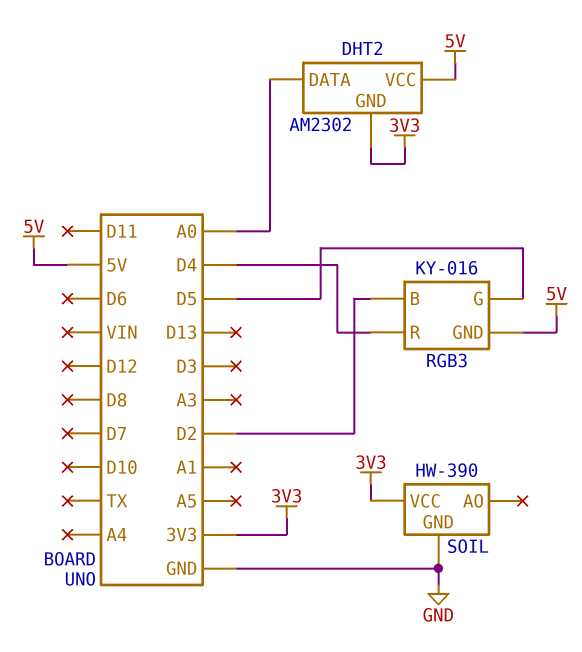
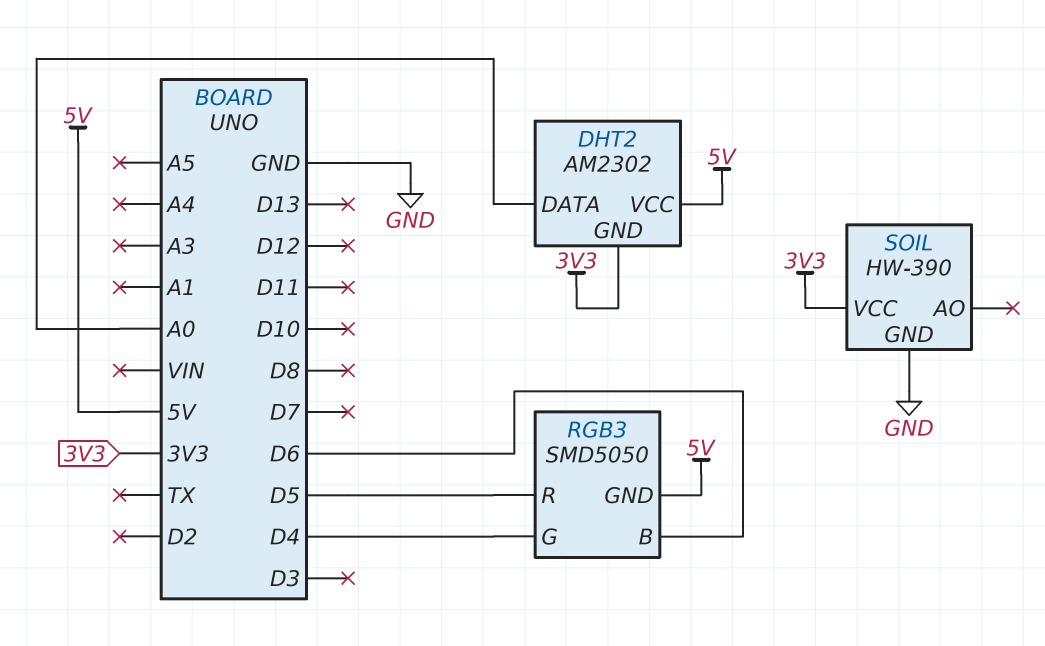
RGB3: KY-016 -> SMD5050
RGB3 pin B: D2 -> D6
RGB3 pin G: D5 -> D4
RGB3 pin R: D4 -> D5

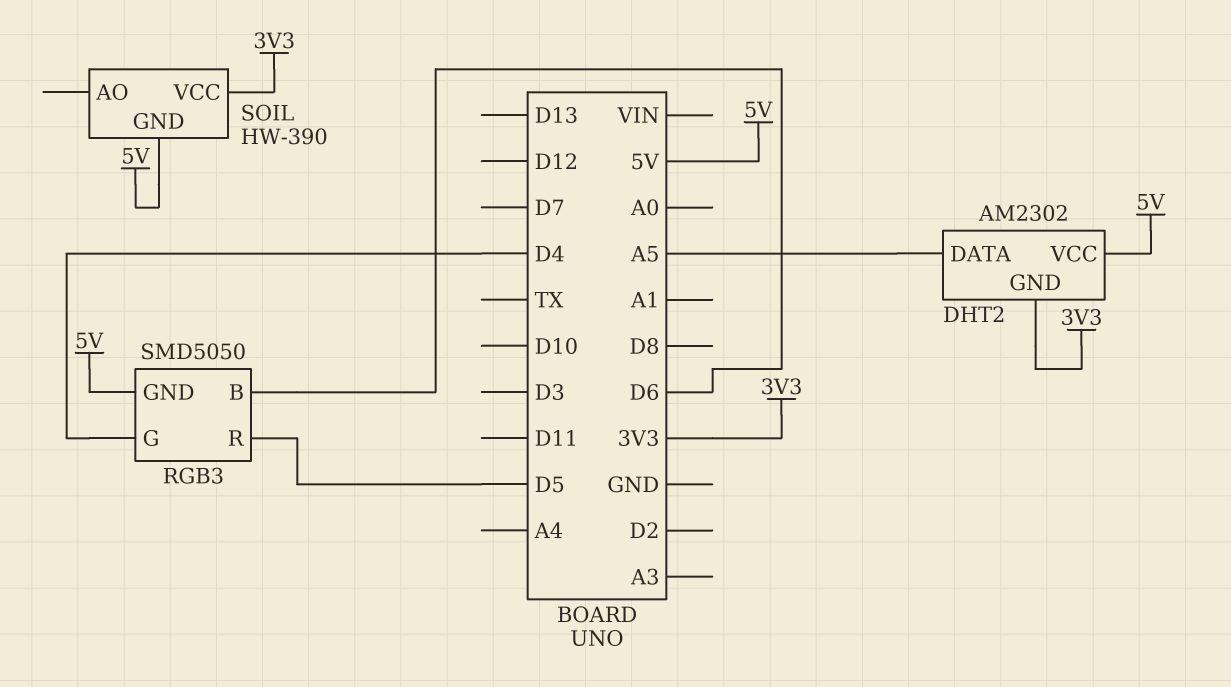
DHT2 pin DATA: A0 -> A5
SOIL pin GND: GND -> 5V

